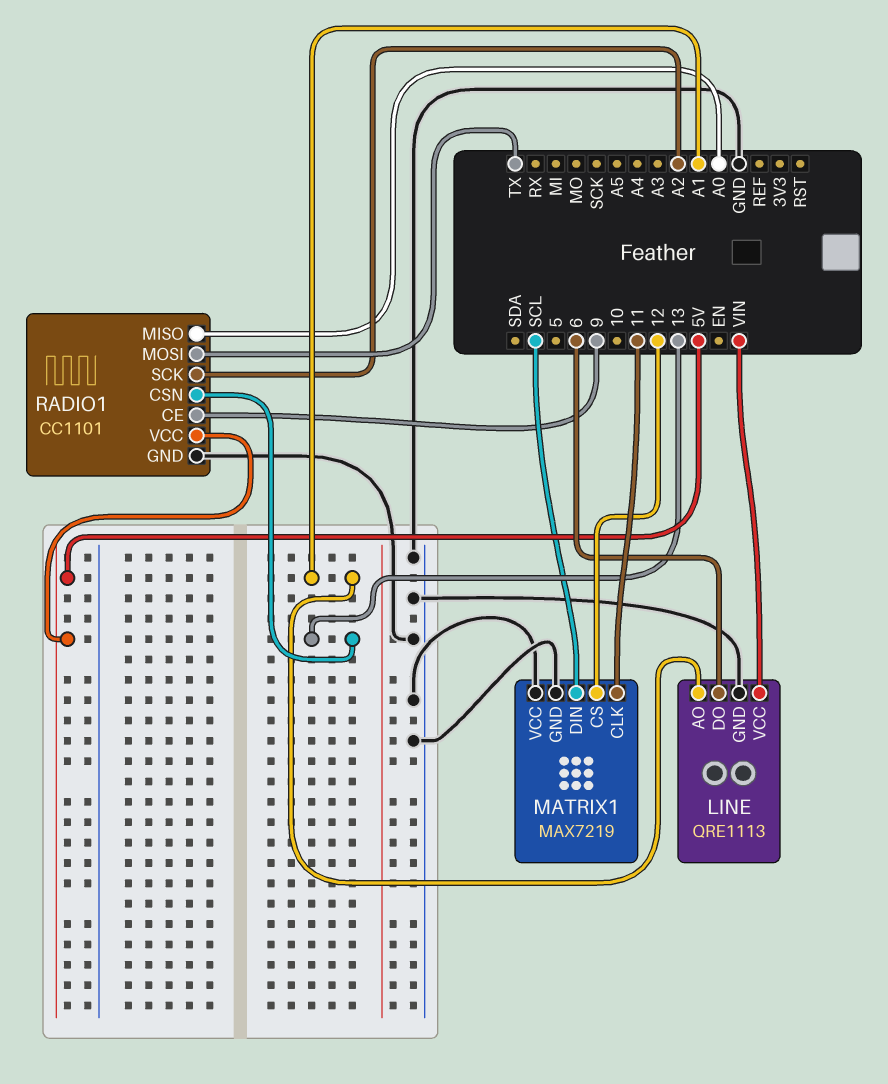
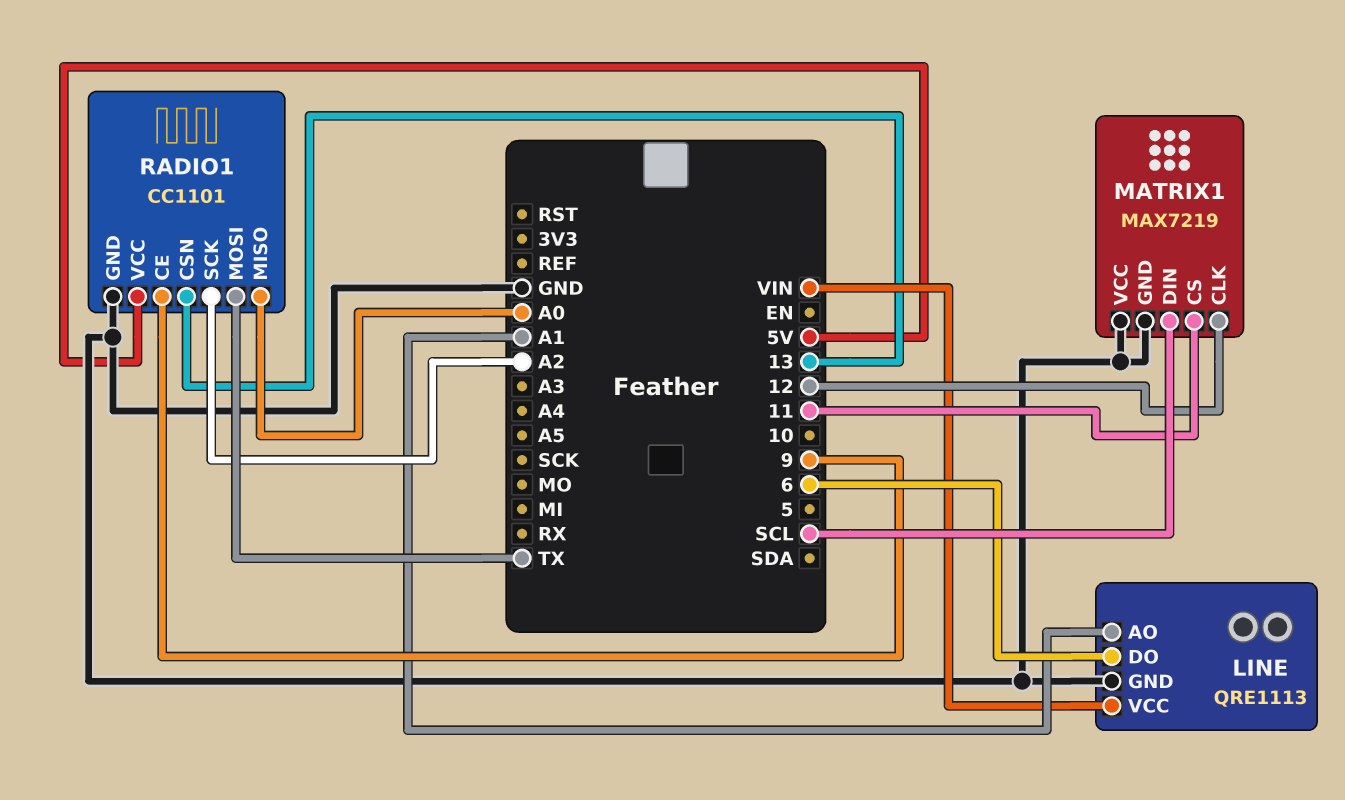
MATRIX1 pin CLK: 11 -> 12
MATRIX1 pin CS: 12 -> 11

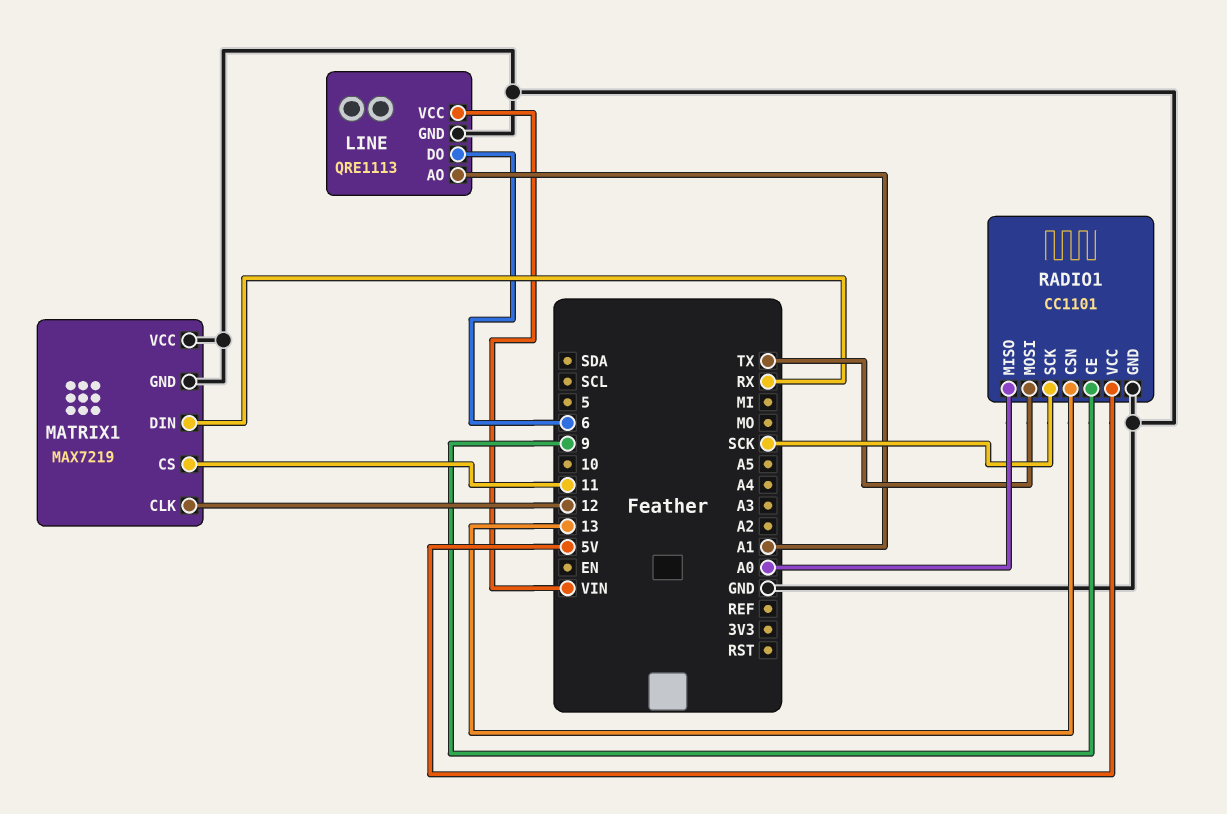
MATRIX1 pin DIN: SCL -> RX
RADIO1 pin SCK: A2 -> SCK

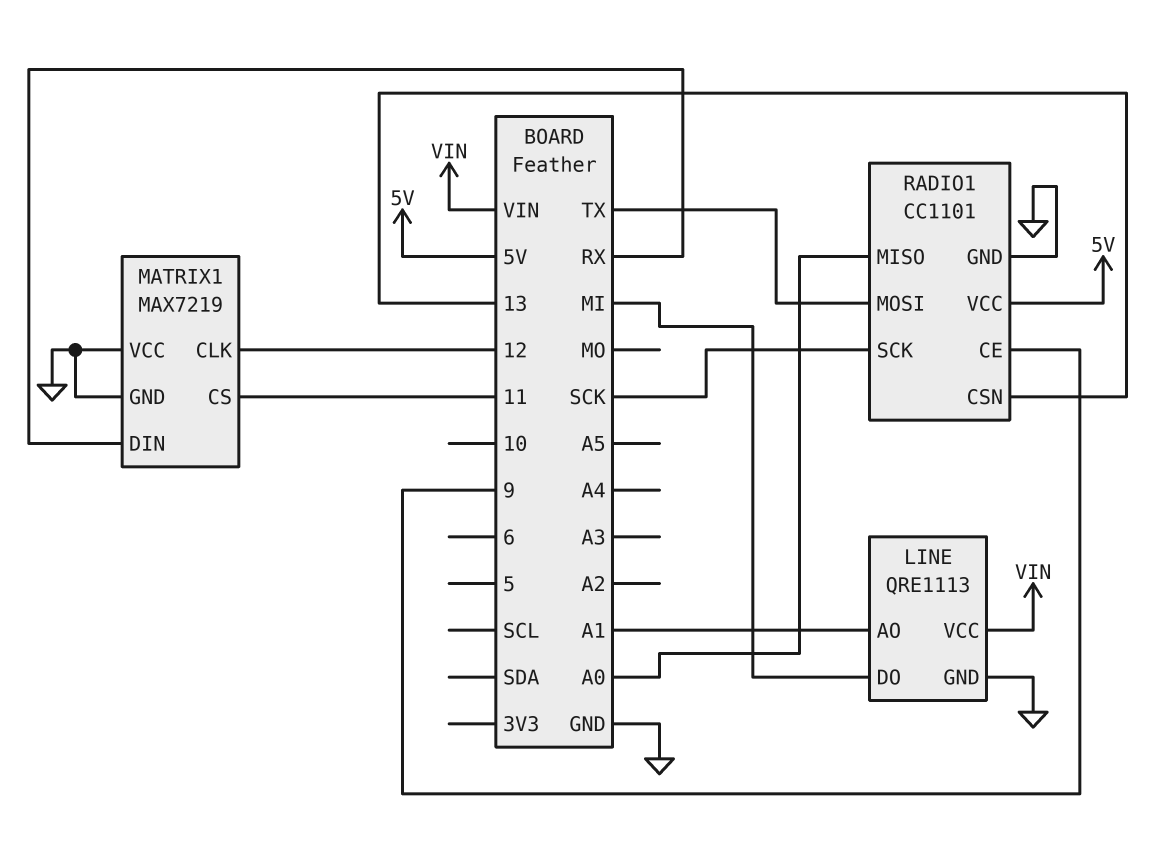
LINE pin DO: 6 -> MI

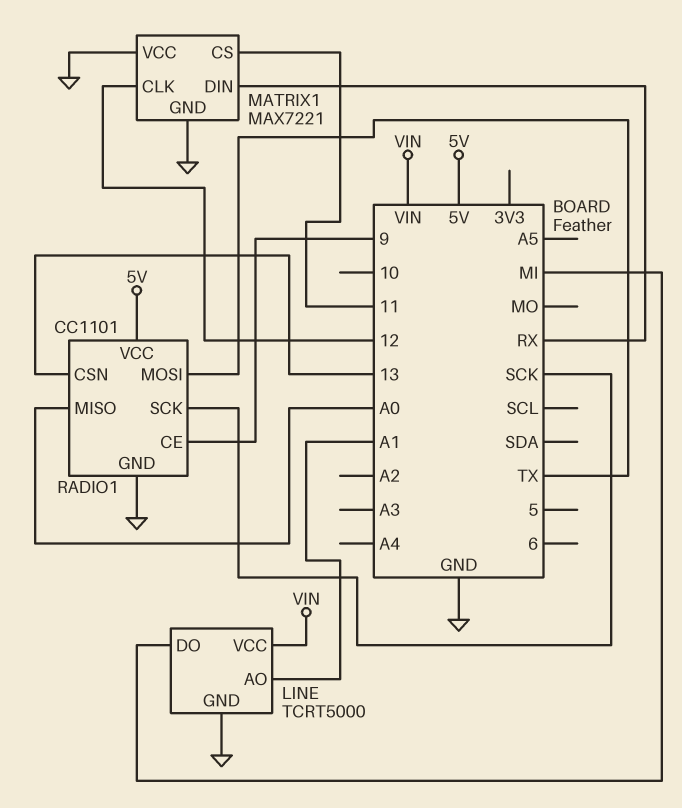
LINE: QRE1113 -> TCRT5000
MATRIX1: MAX7219 -> MAX7221

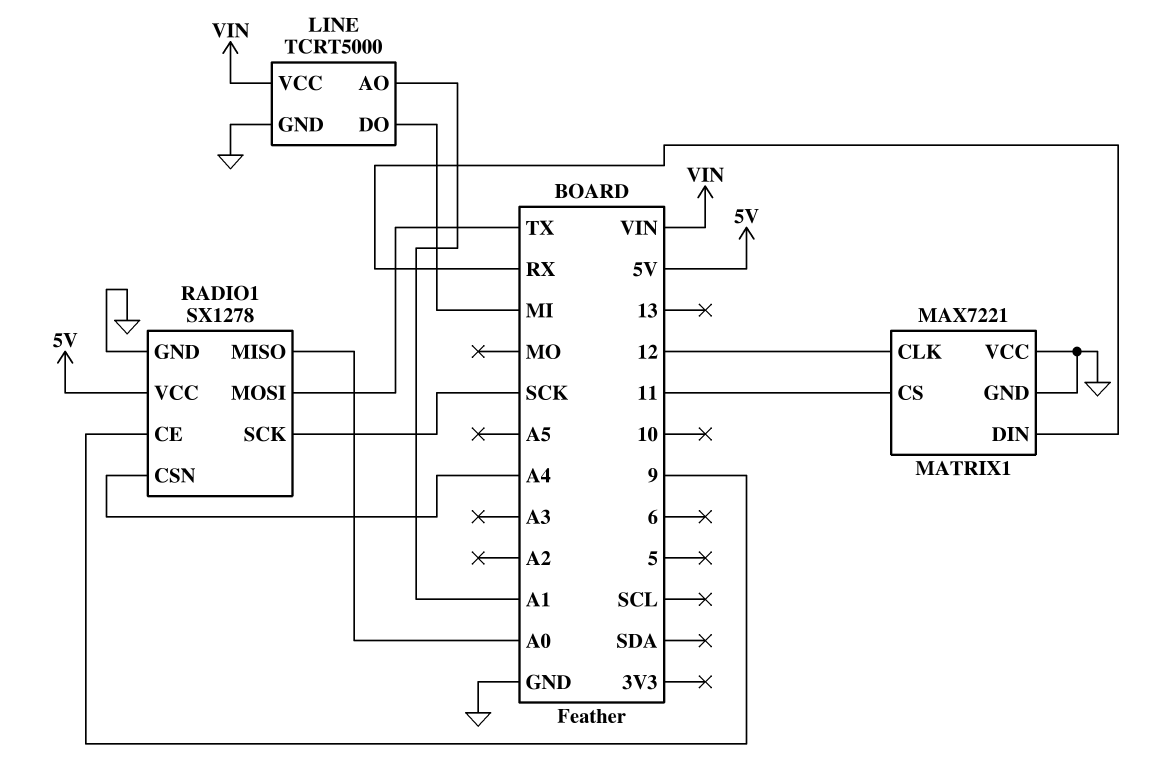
RADIO1: CC1101 -> SX1278
RADIO1 pin CSN: 13 -> A4

